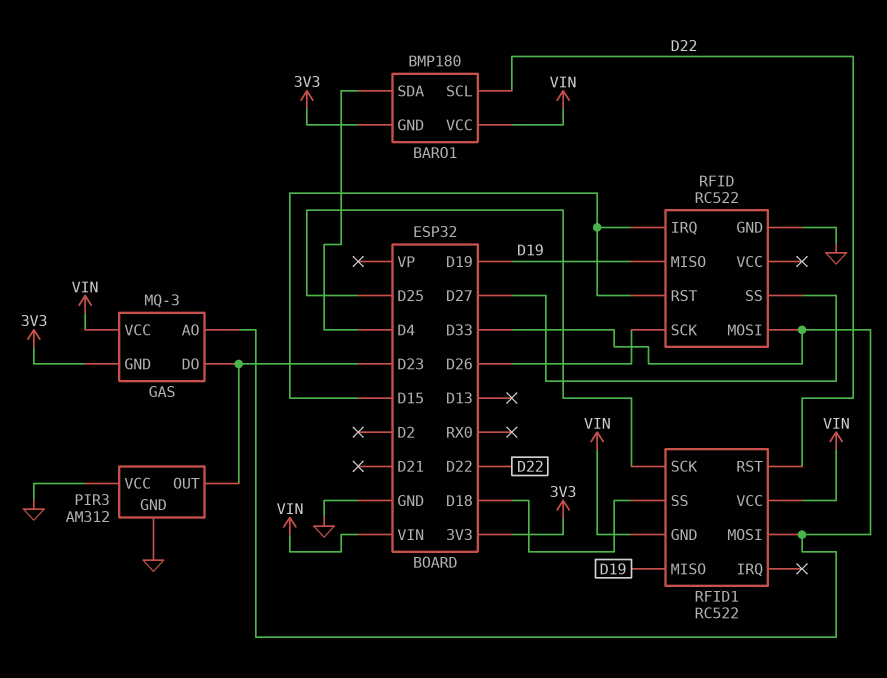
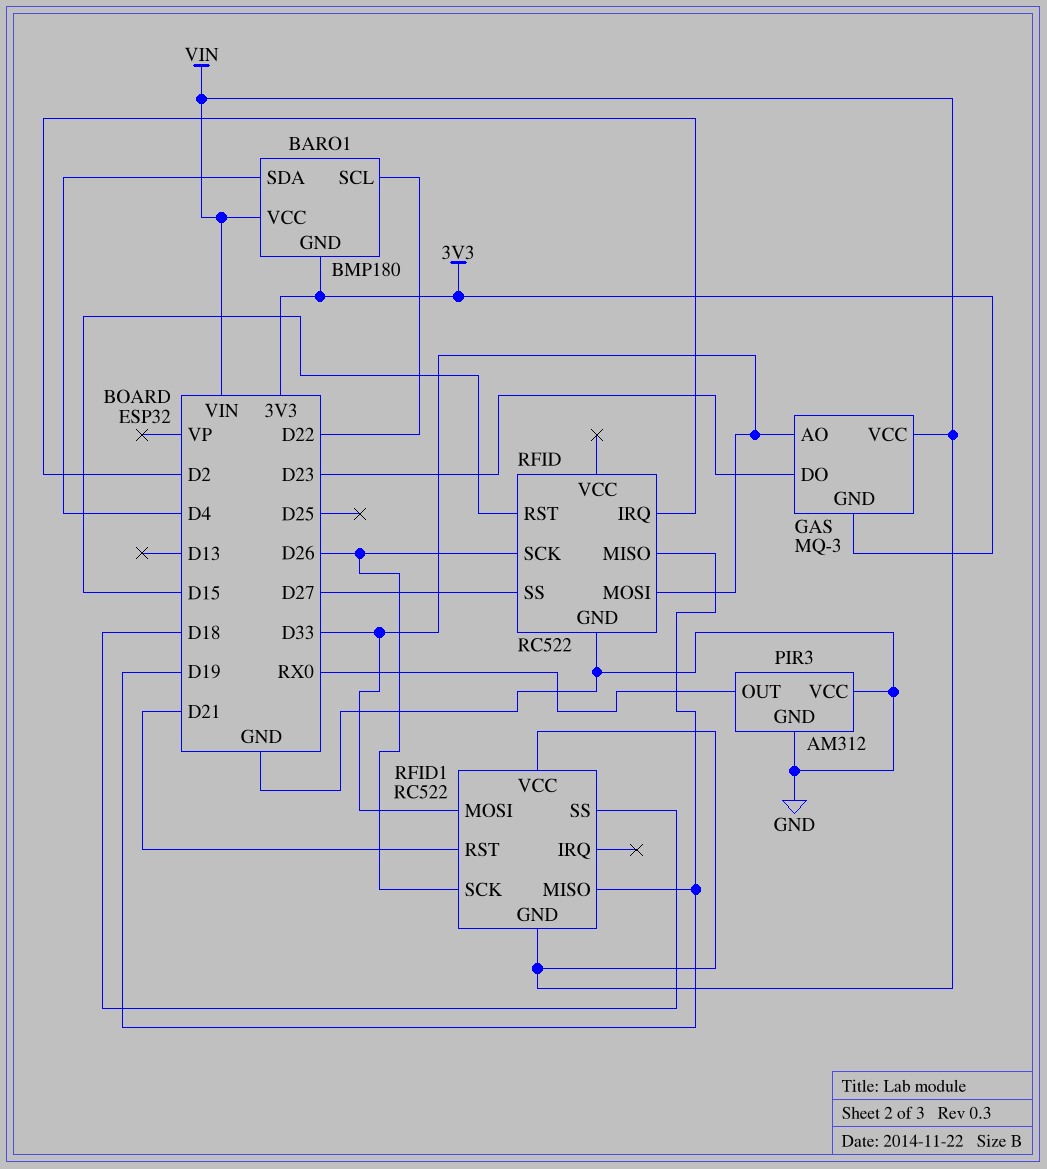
PIR3 pin OUT: D23 -> RX0
RFID pin IRQ: D15 -> D2
RFID1 pin RST: D22 -> D21
RFID1 pin SCK: D25 -> D26

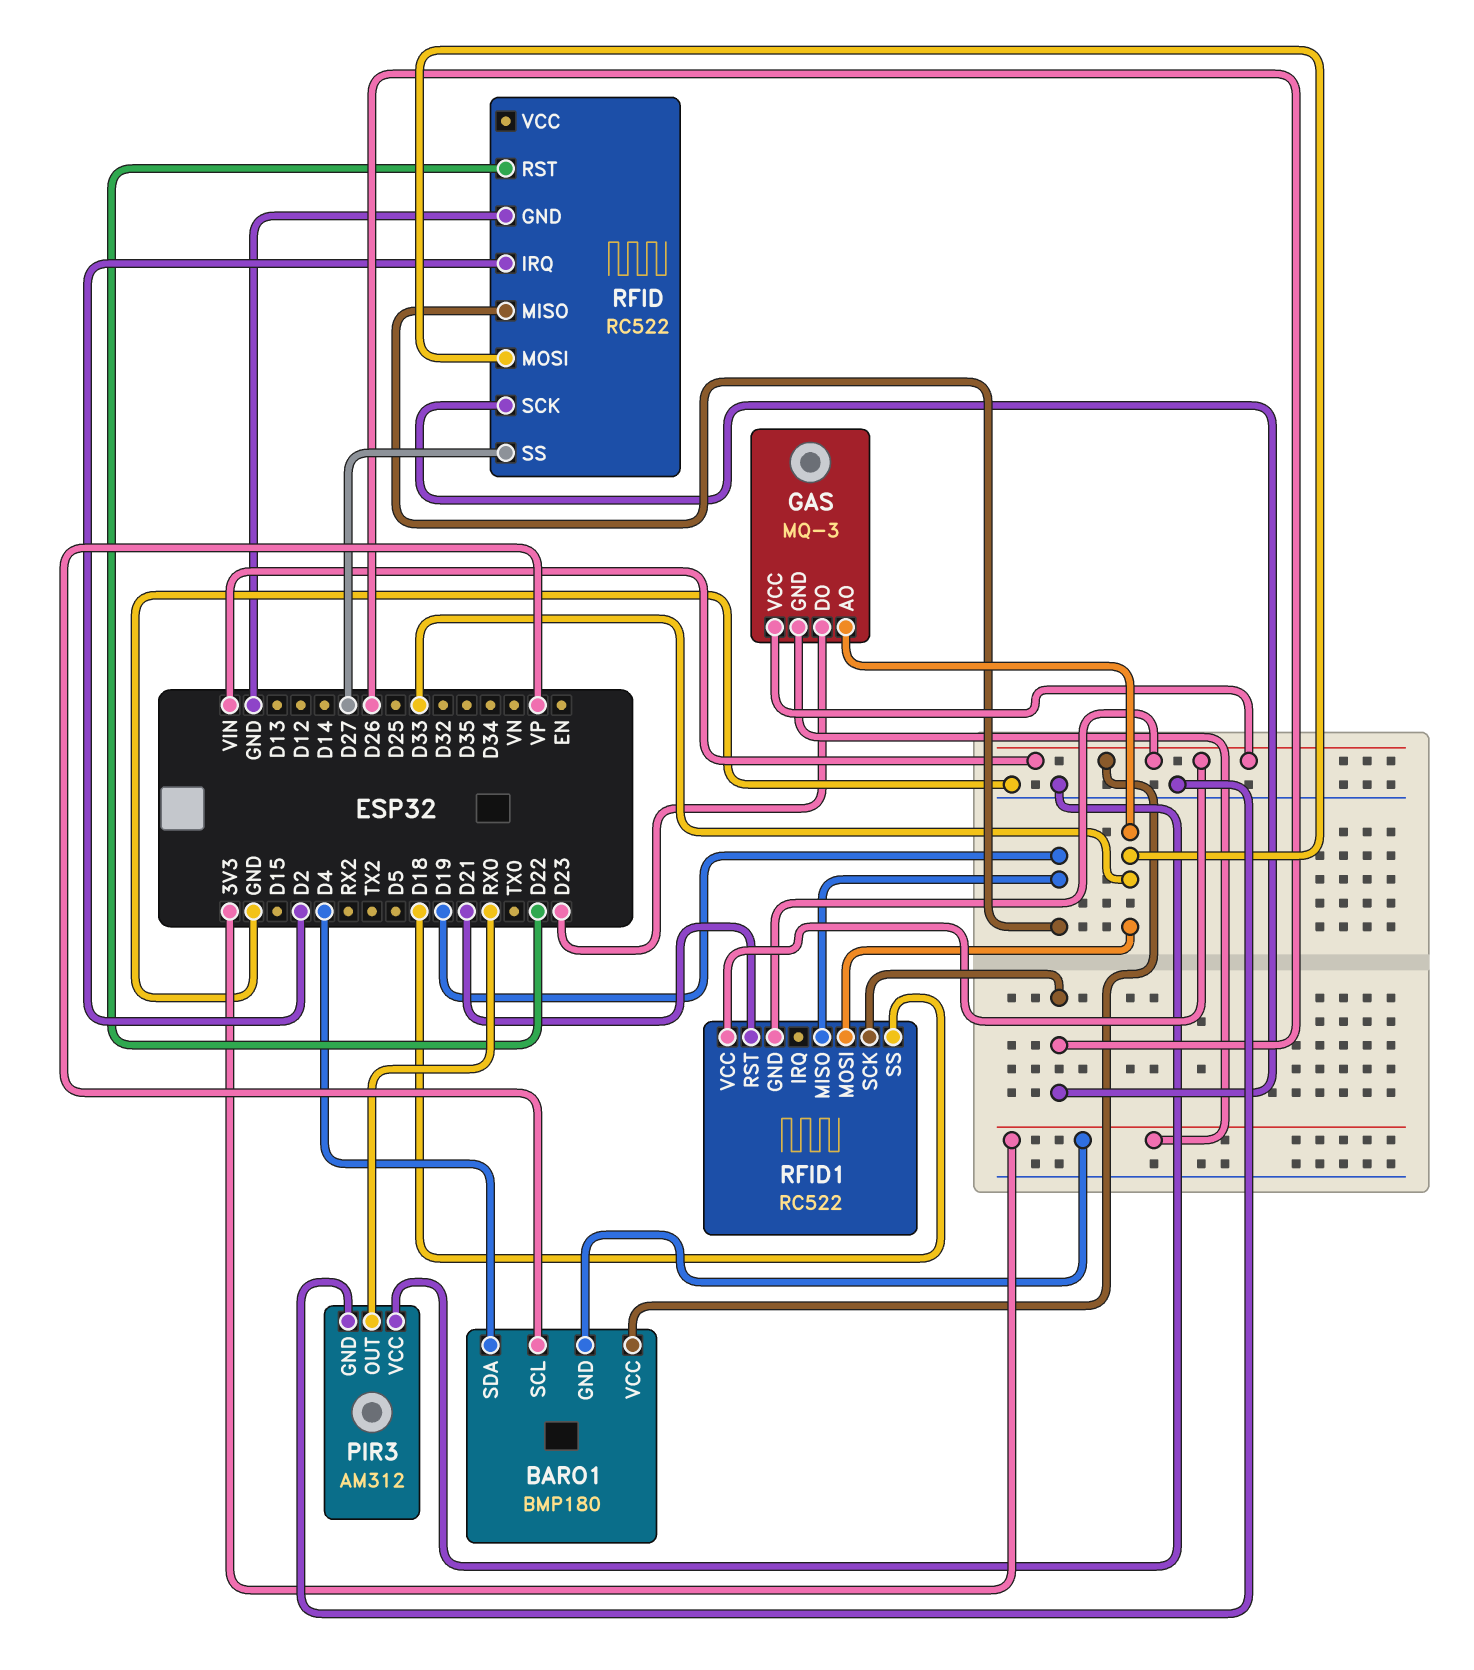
BARO1 pin SCL: D22 -> VP
RFID pin RST: D15 -> D22

